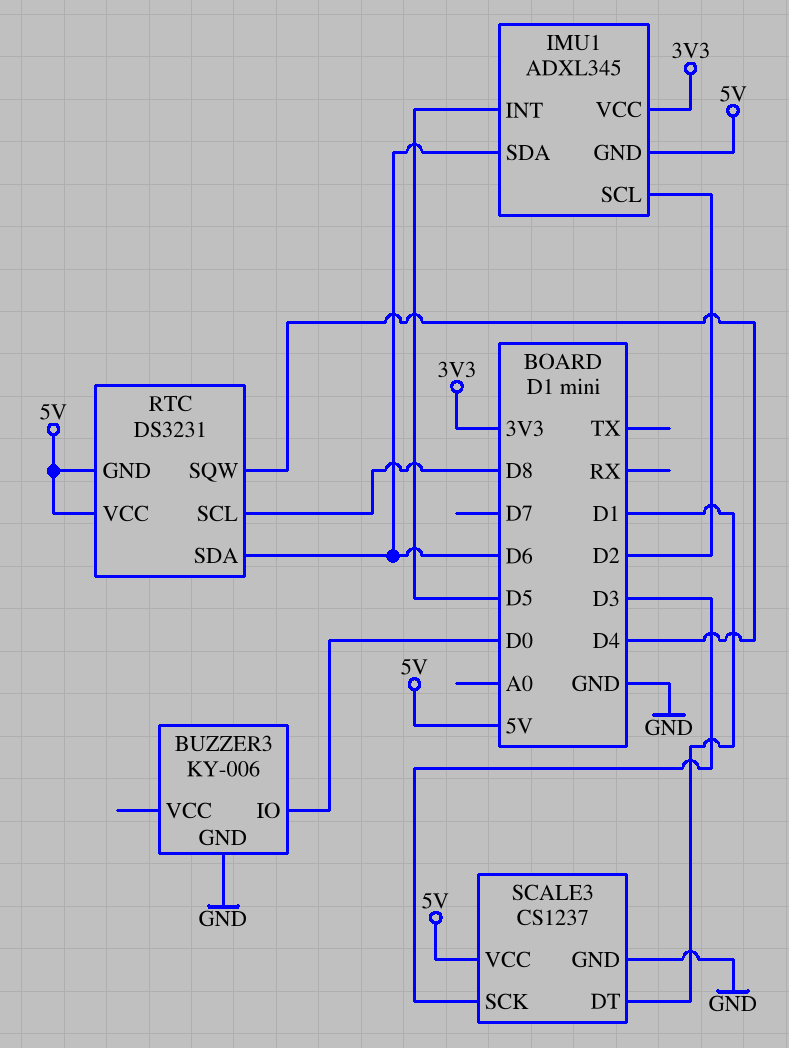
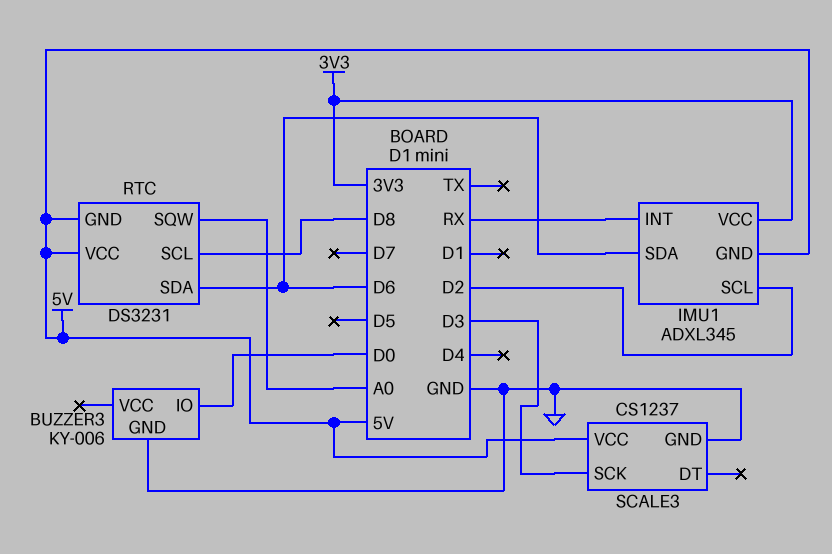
IMU1 pin INT: D5 -> RX
RTC pin SQW: D4 -> A0
SCALE3 pin DT: D1 -> none

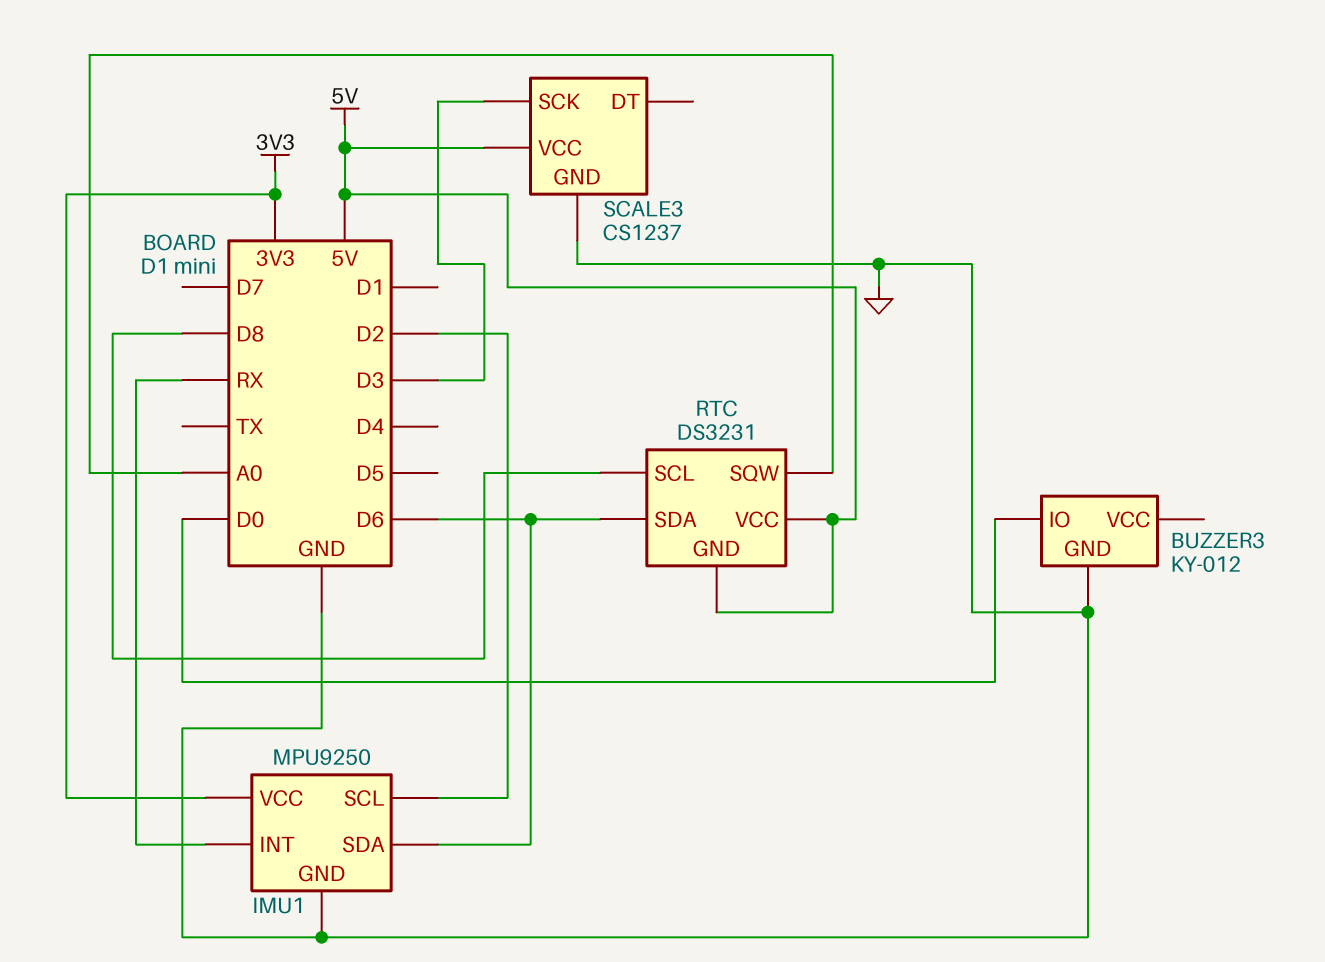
BUZZER3: KY-006 -> KY-012
IMU1: ADXL345 -> MPU9250
IMU1 pin GND: 5V -> GND

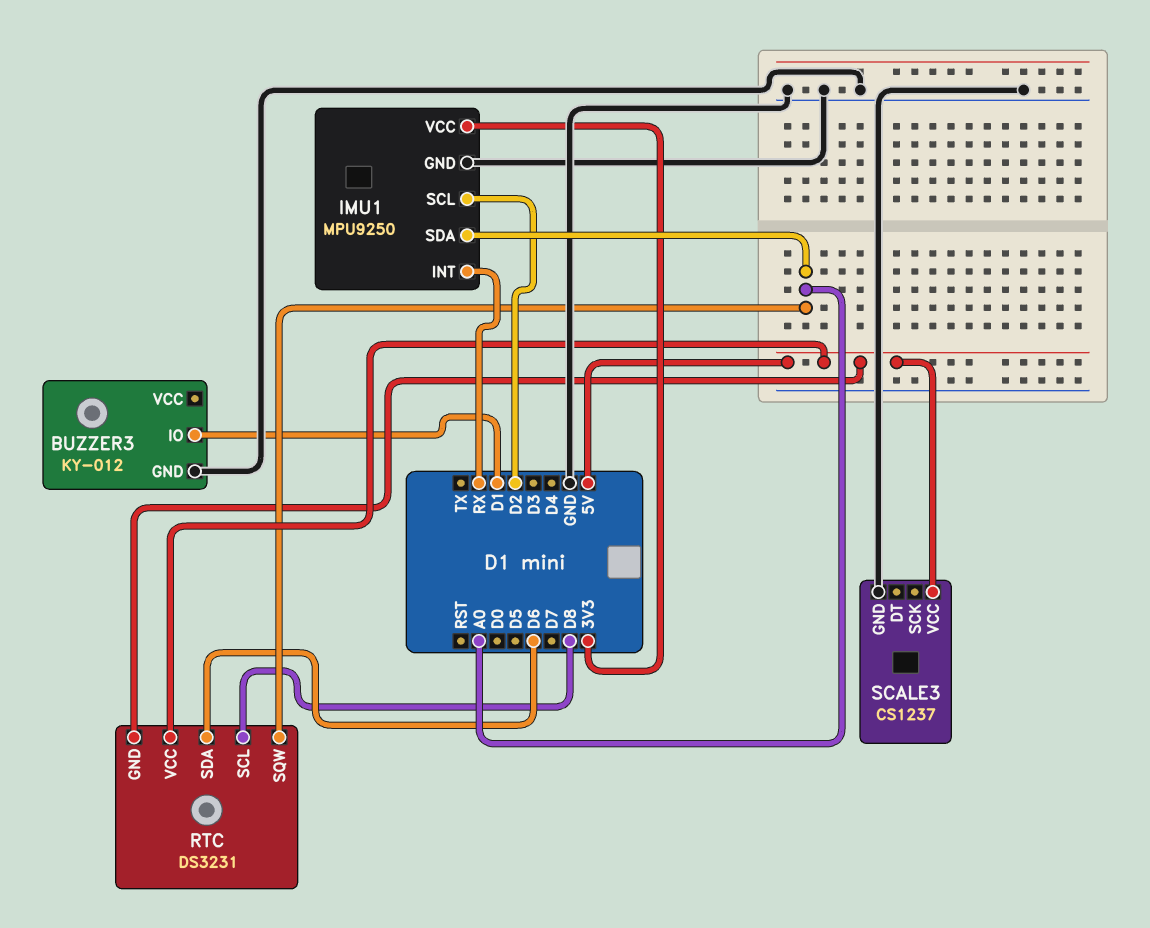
BUZZER3 pin IO: D0 -> D1
IMU1 pin SDA: D6 -> A0
SCALE3 pin SCK: D3 -> none

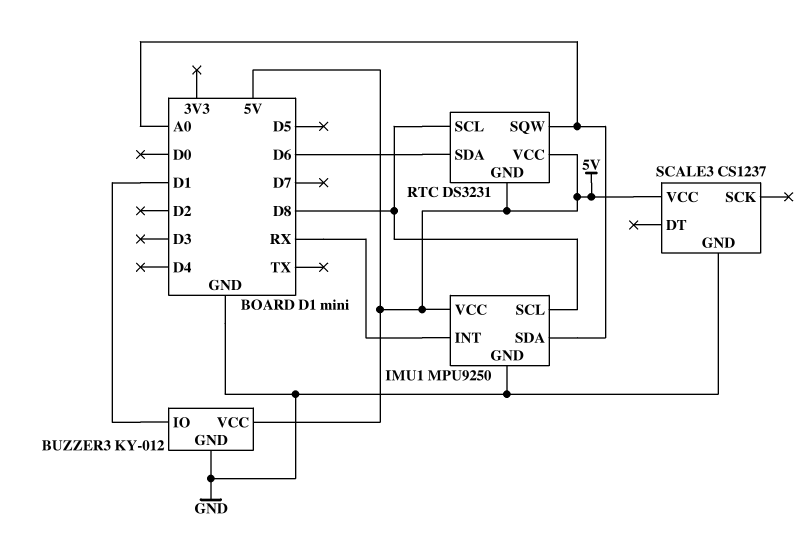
BUZZER3 pin VCC: none -> 5V
IMU1 pin SCL: D2 -> D8
IMU1 pin VCC: 3V3 -> 5V

